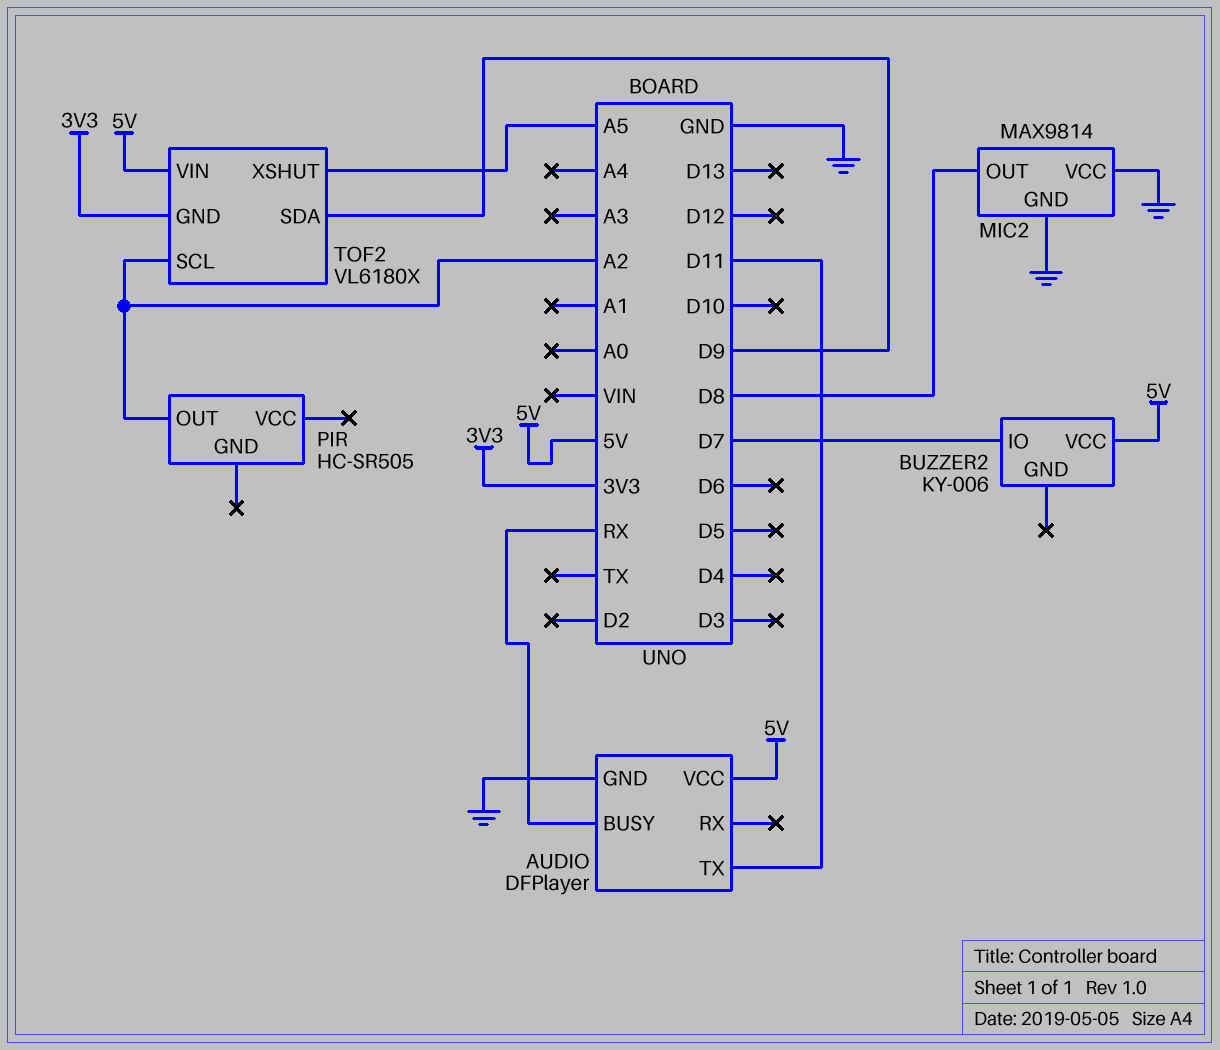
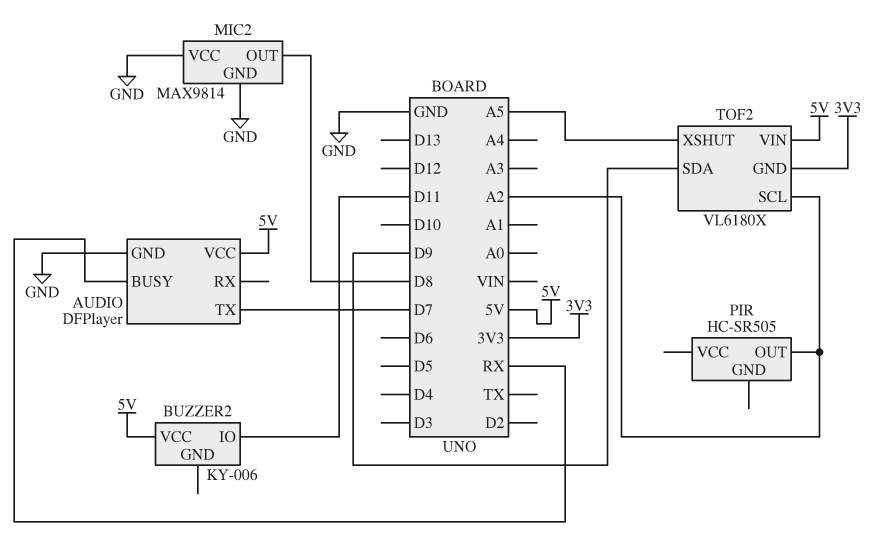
AUDIO pin TX: D11 -> D7
BUZZER2 pin IO: D7 -> D11

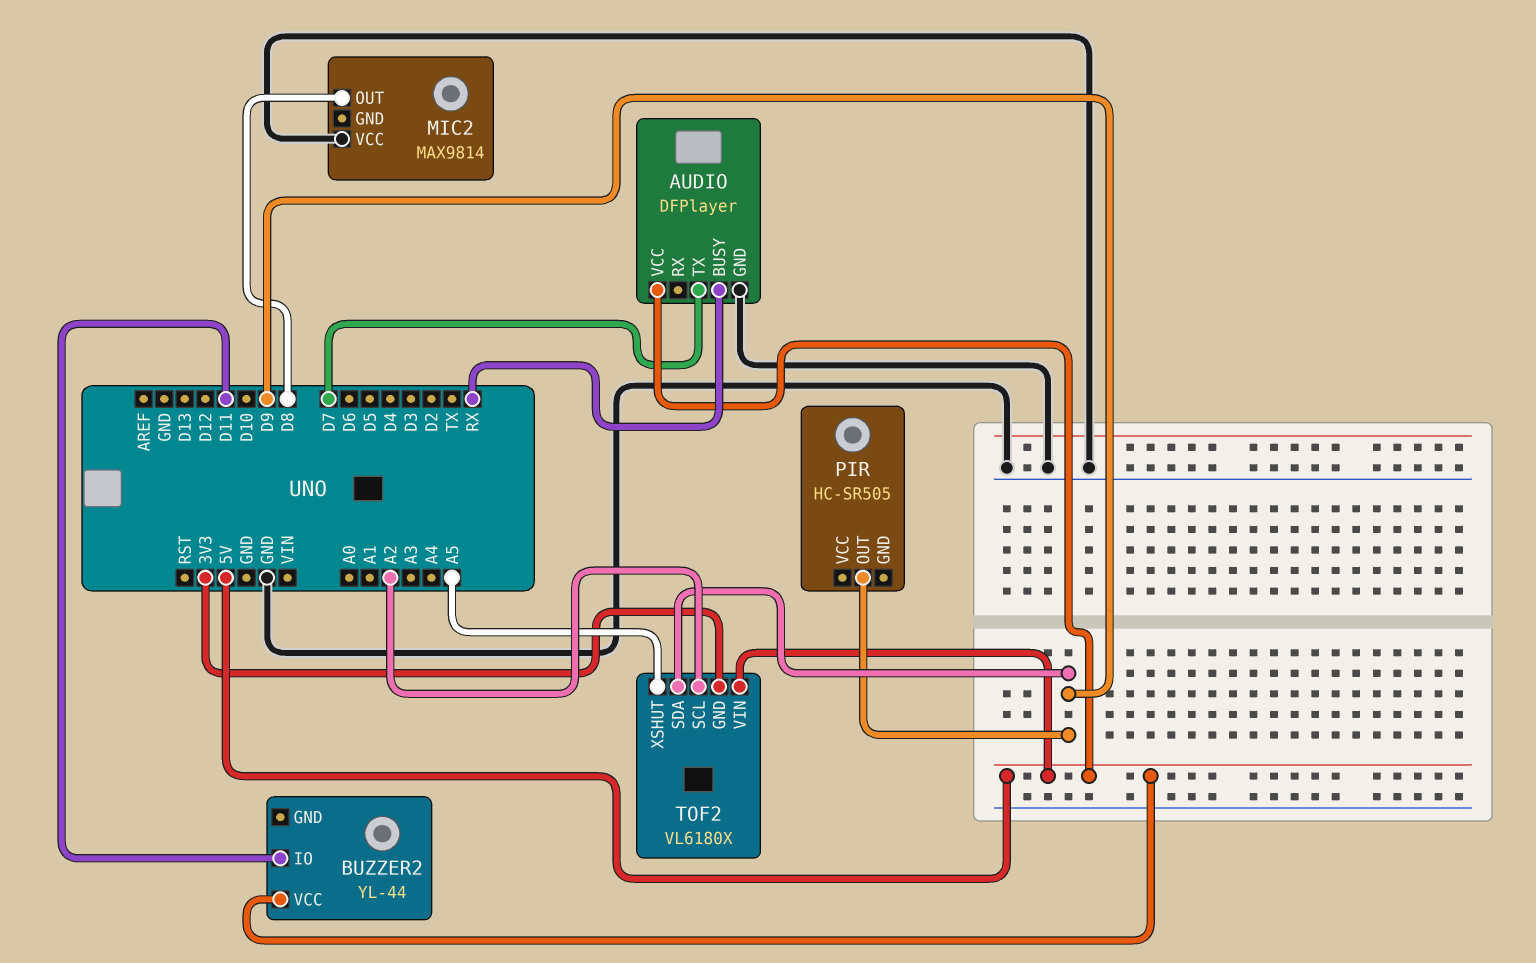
BUZZER2: KY-006 -> YL-44
MIC2 pin GND: GND -> none
PIR pin OUT: A2 -> D9

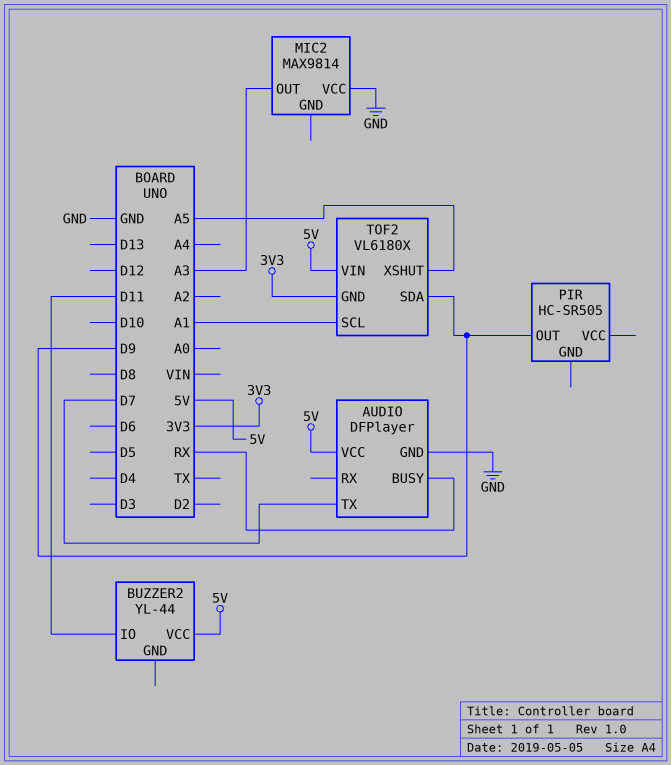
MIC2 pin OUT: D8 -> A3
TOF2 pin SCL: A2 -> A1

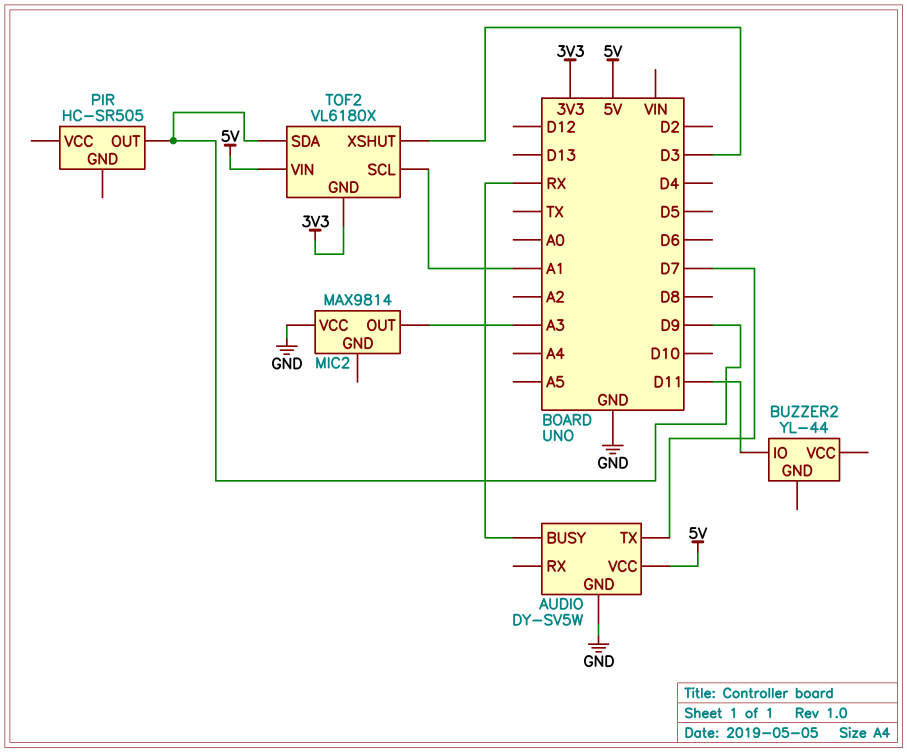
AUDIO: DFPlayer -> DY-SV5W
BUZZER2 pin VCC: 5V -> none
TOF2 pin XSHUT: A5 -> D3

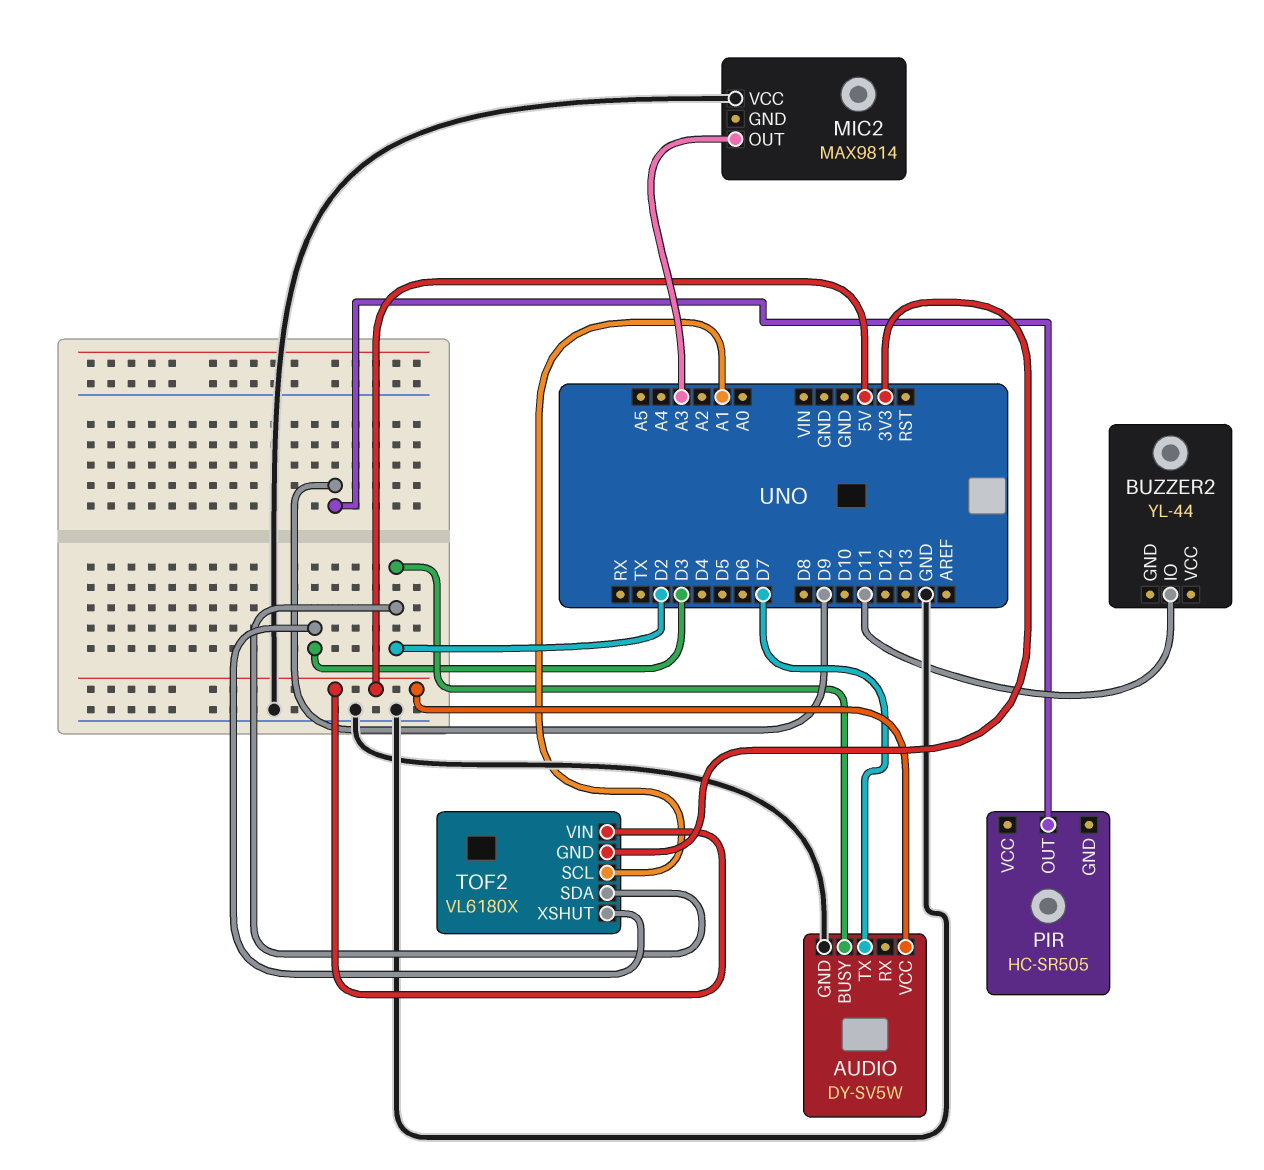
AUDIO pin BUSY: RX -> D2
TOF2 pin SDA: D9 -> D2

